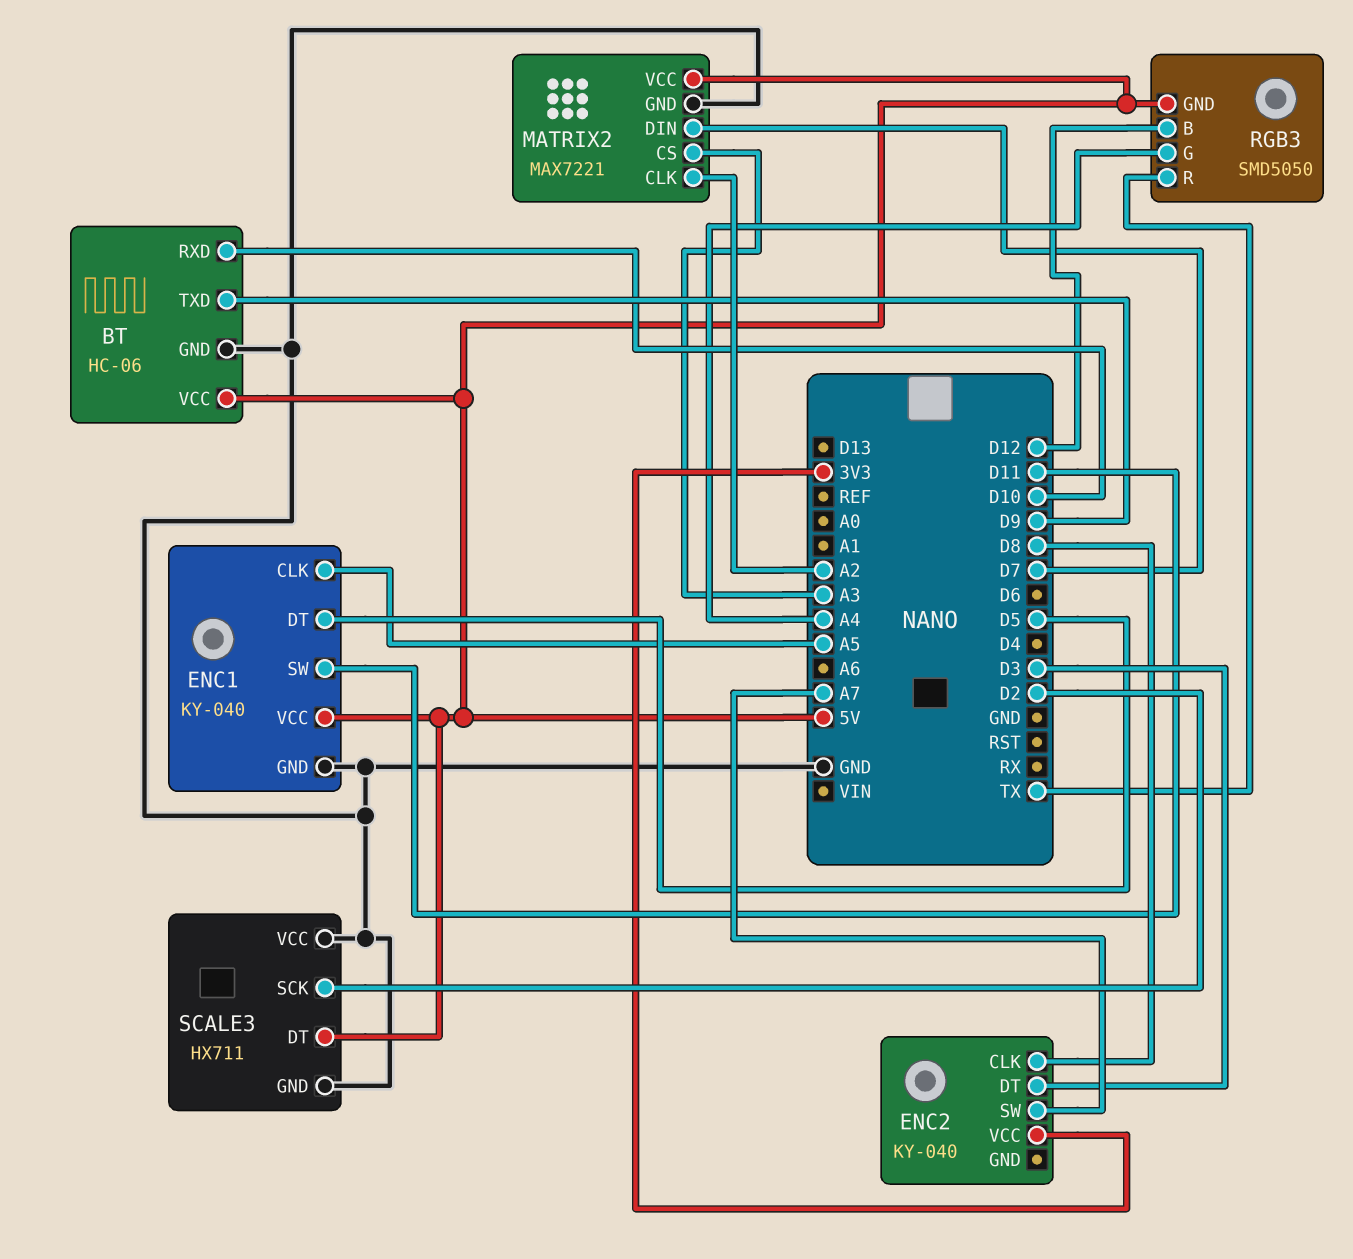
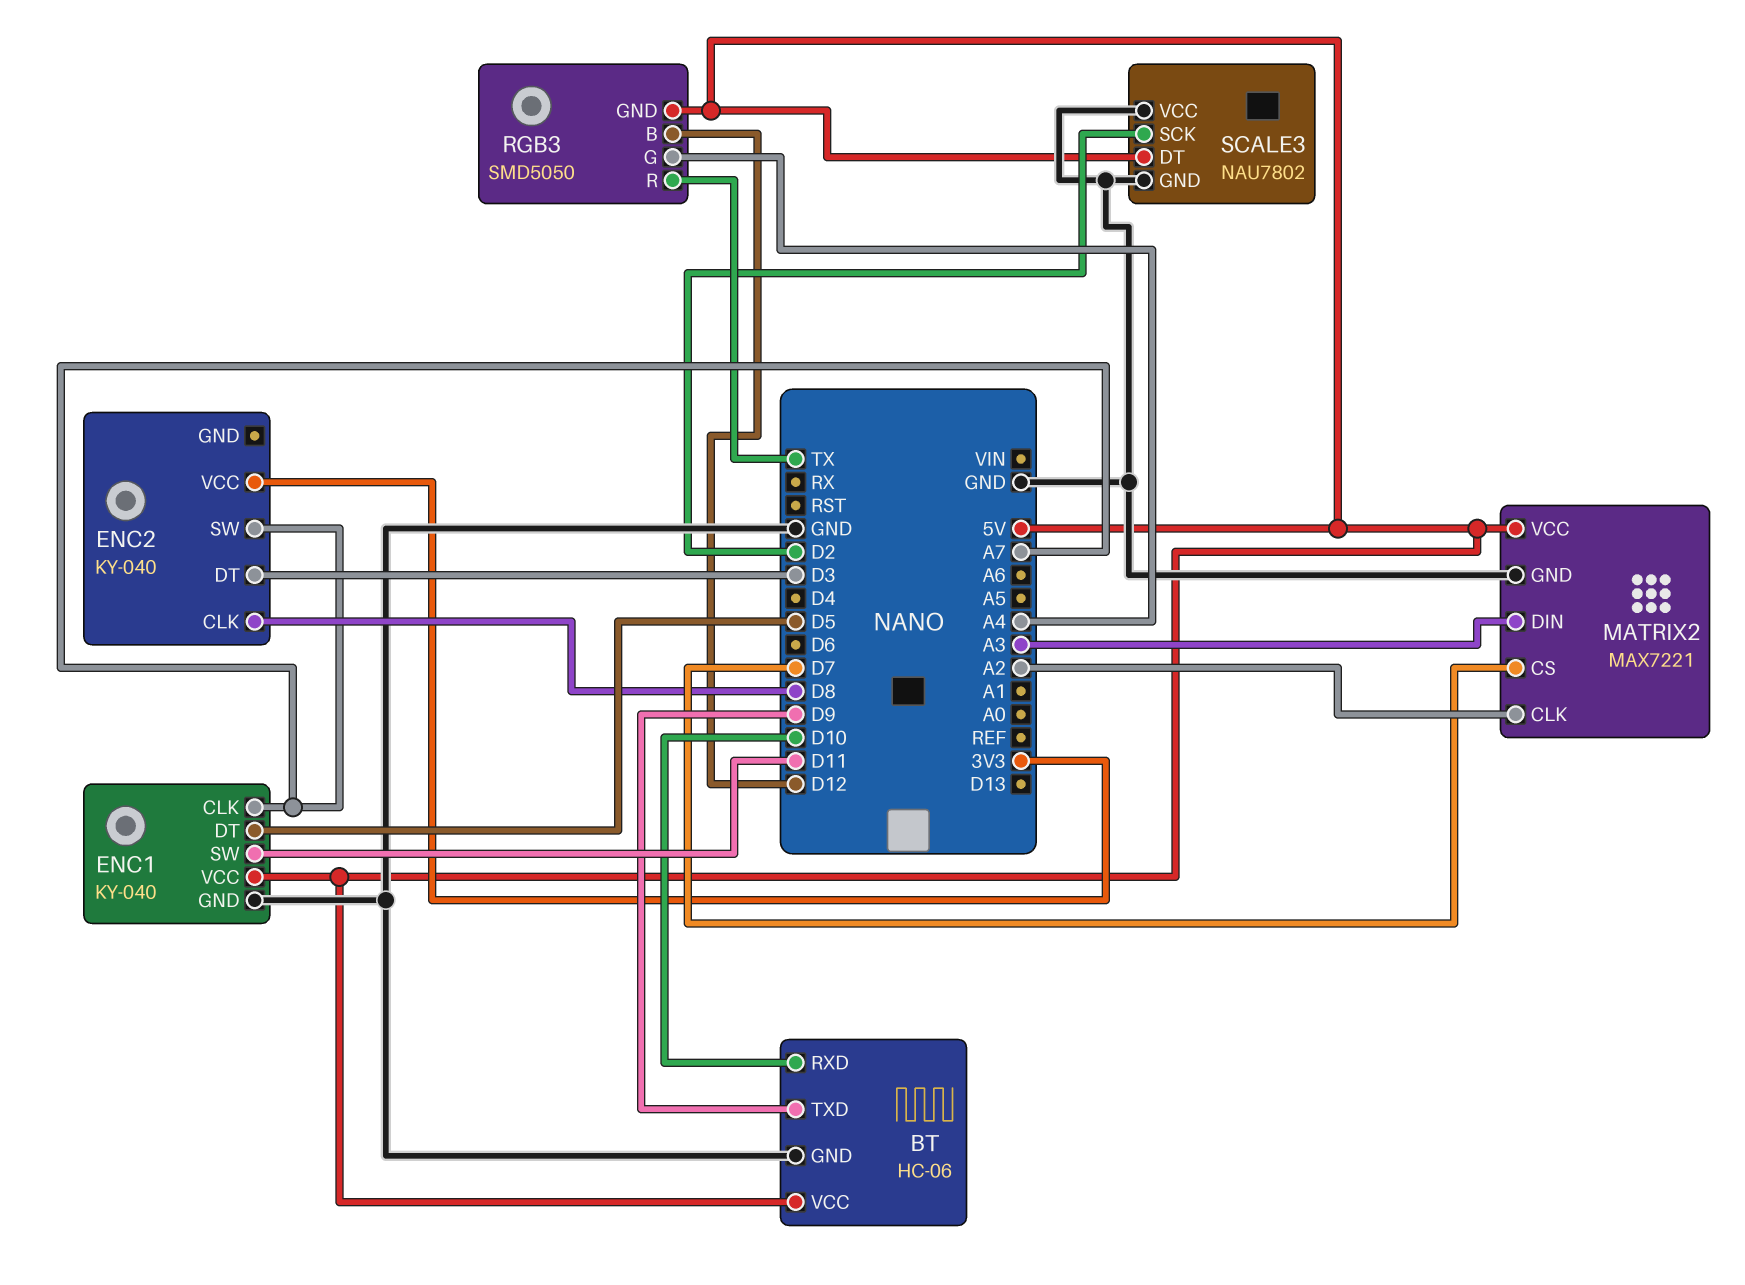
ENC1 pin CLK: A5 -> A7
MATRIX2 pin CS: A3 -> D7
MATRIX2 pin DIN: D7 -> A3
SCALE3: HX711 -> NAU7802

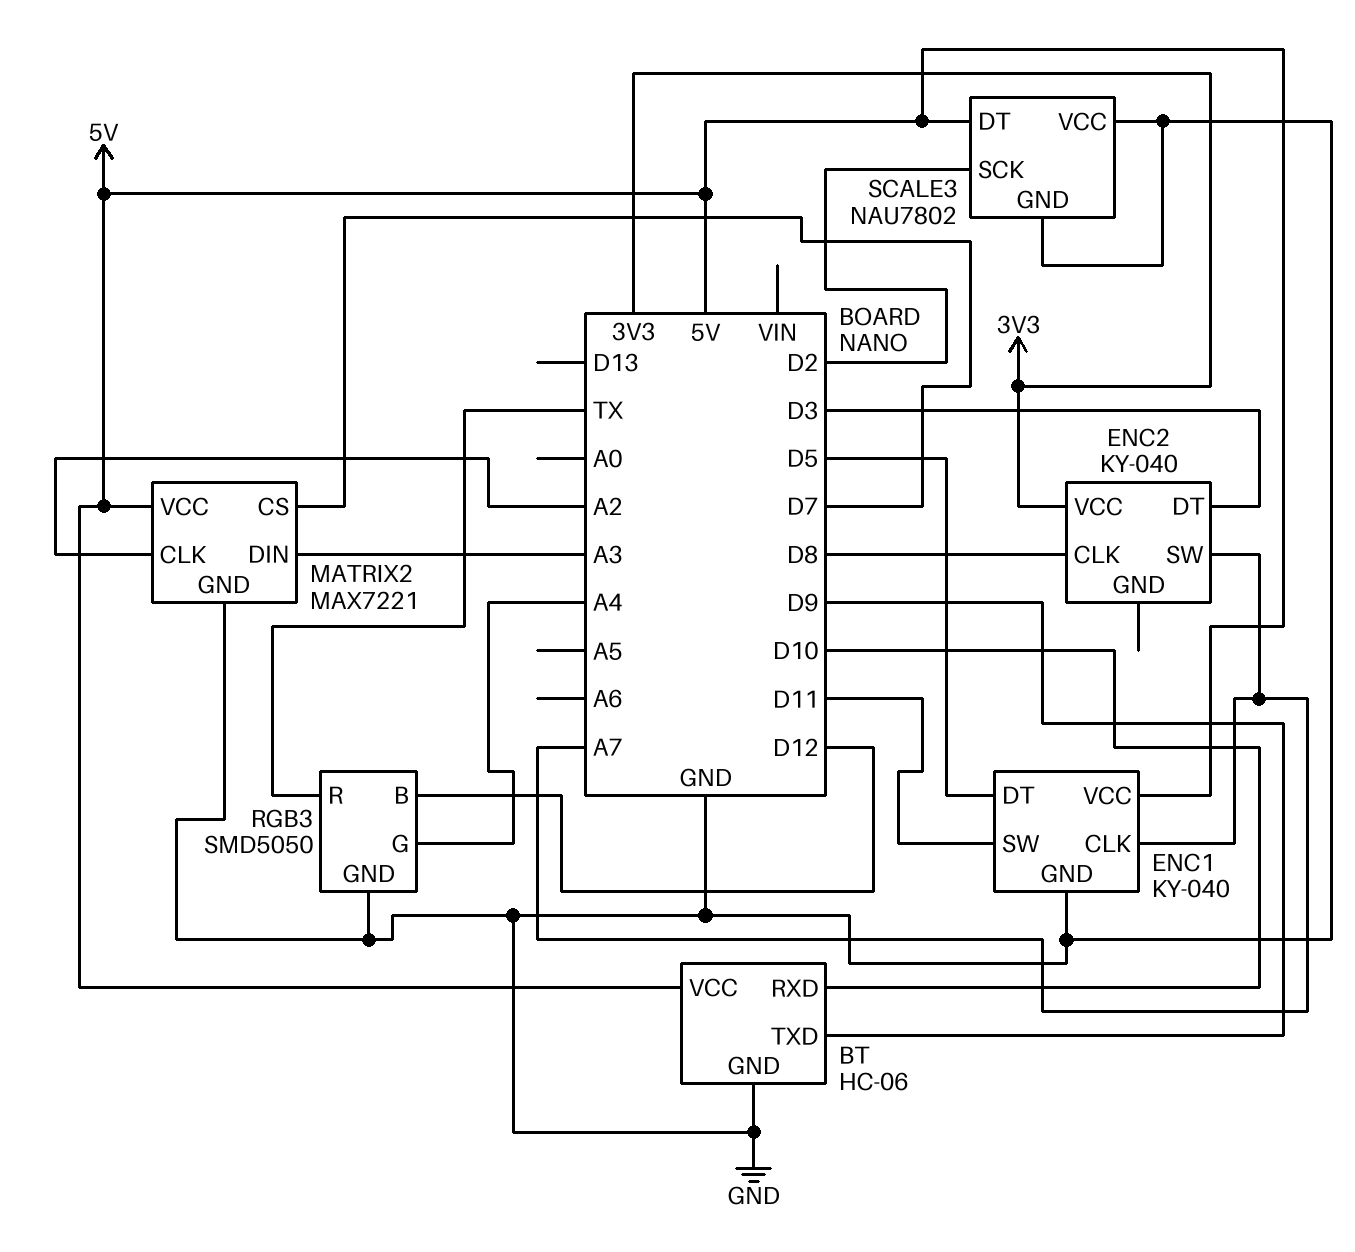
RGB3 pin GND: 5V -> GND

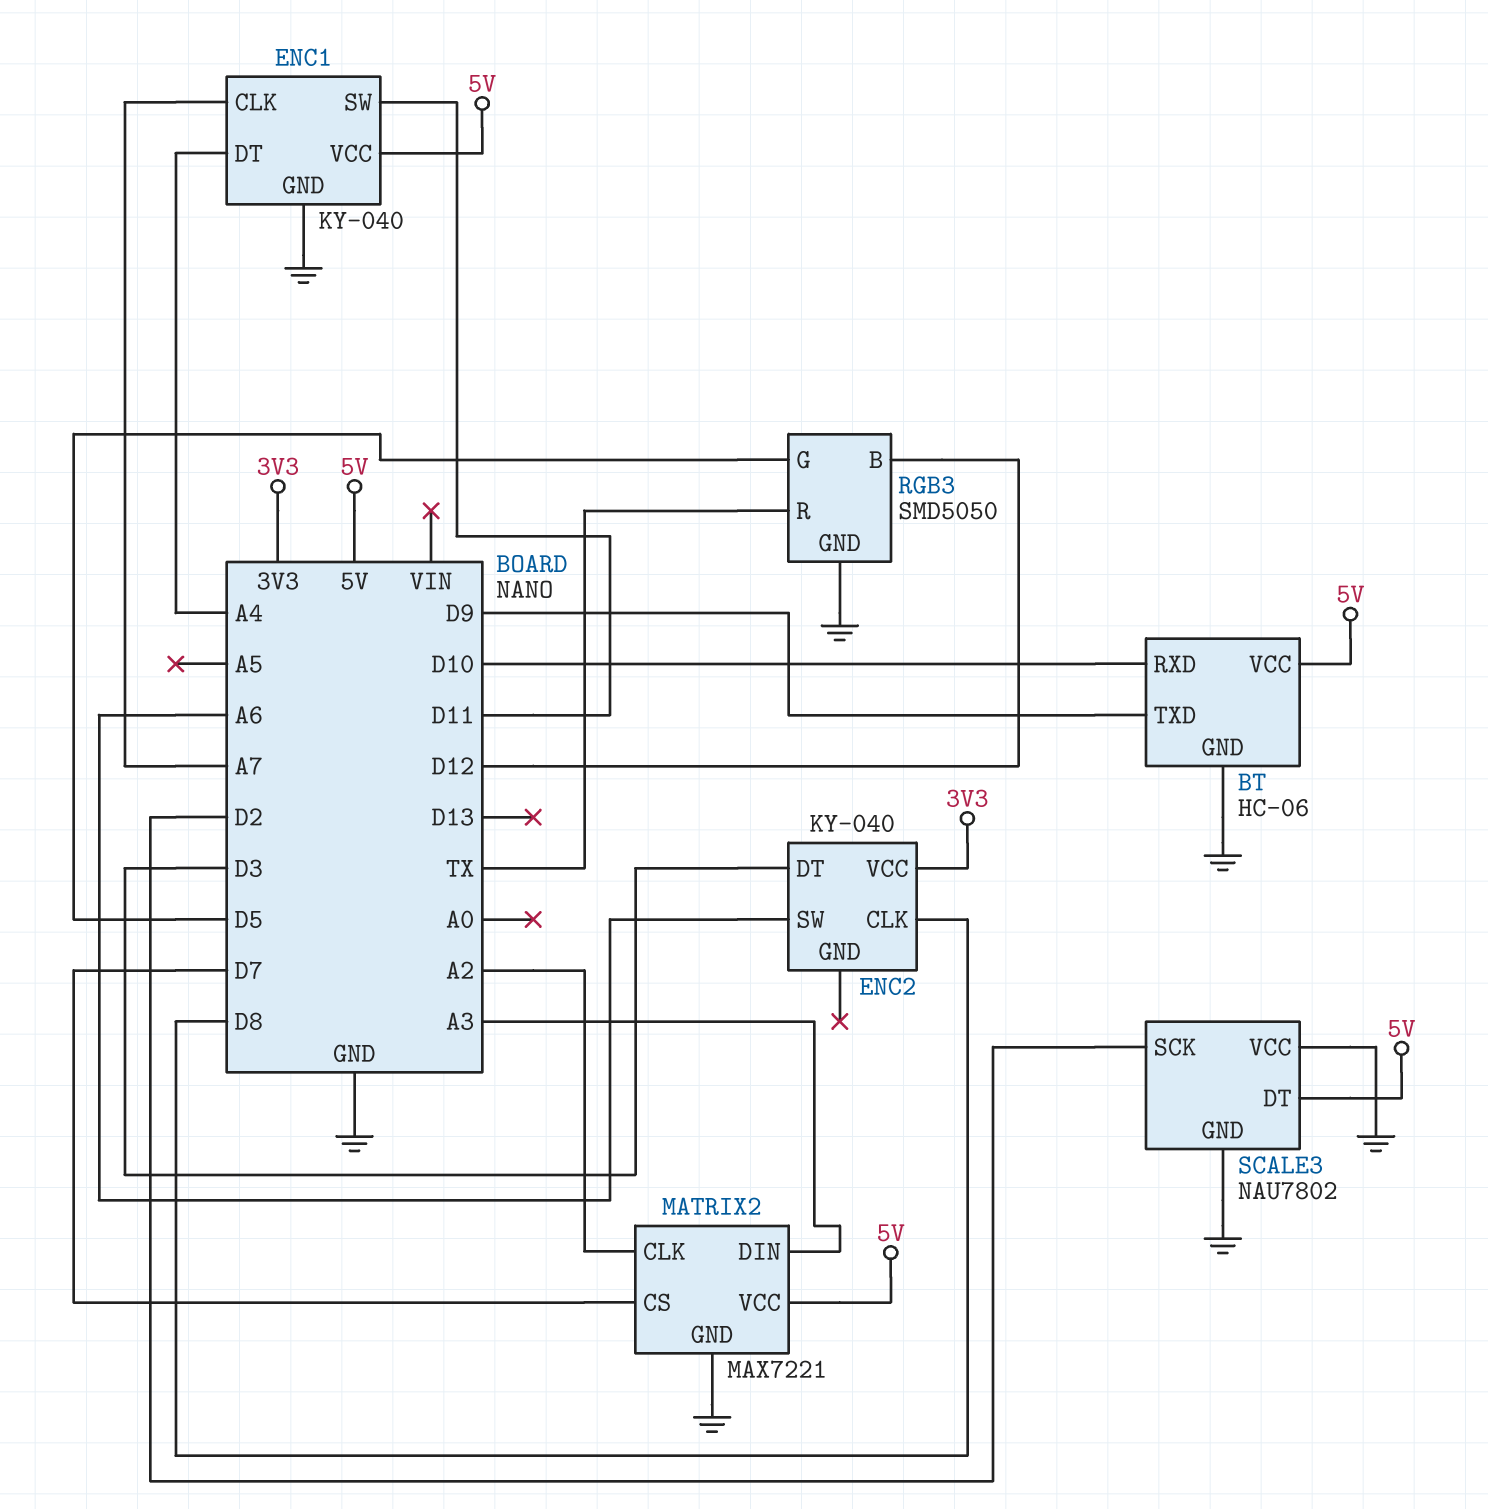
ENC1 pin DT: D5 -> A4
ENC2 pin SW: A7 -> A6
RGB3 pin G: A4 -> D5

